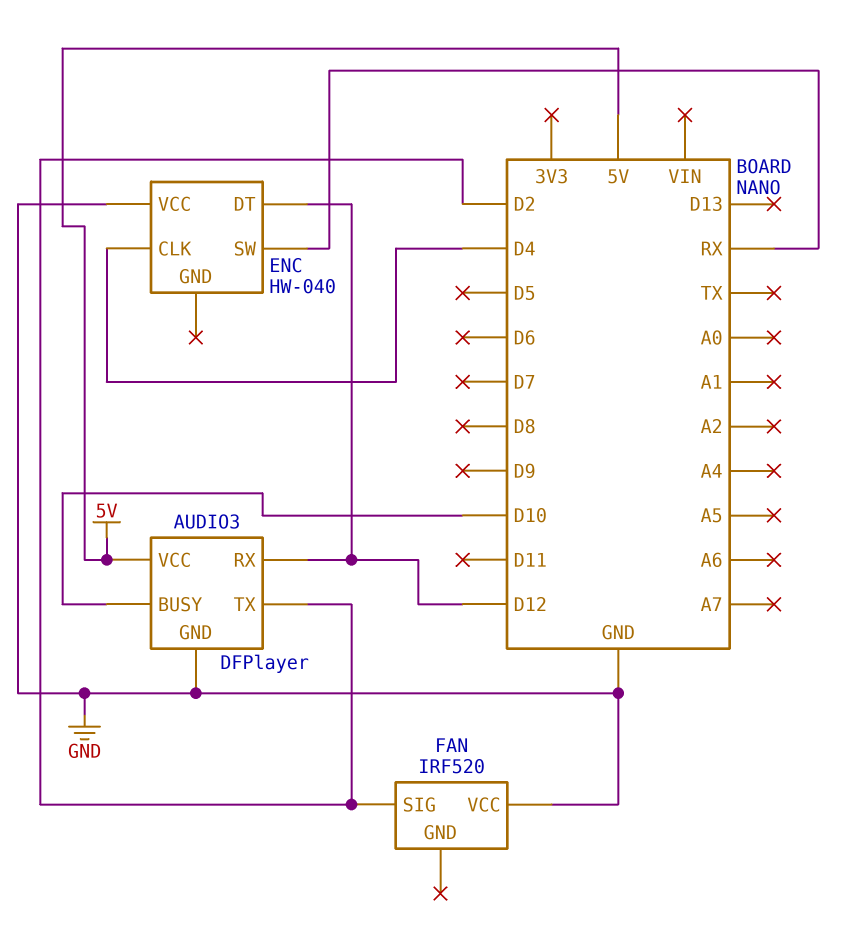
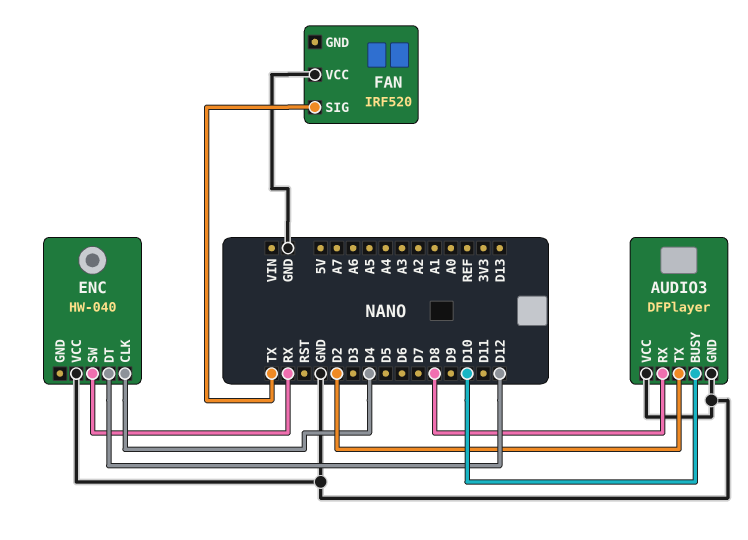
AUDIO3 pin RX: D12 -> D8
AUDIO3 pin VCC: 5V -> GND
FAN pin SIG: D2 -> TX

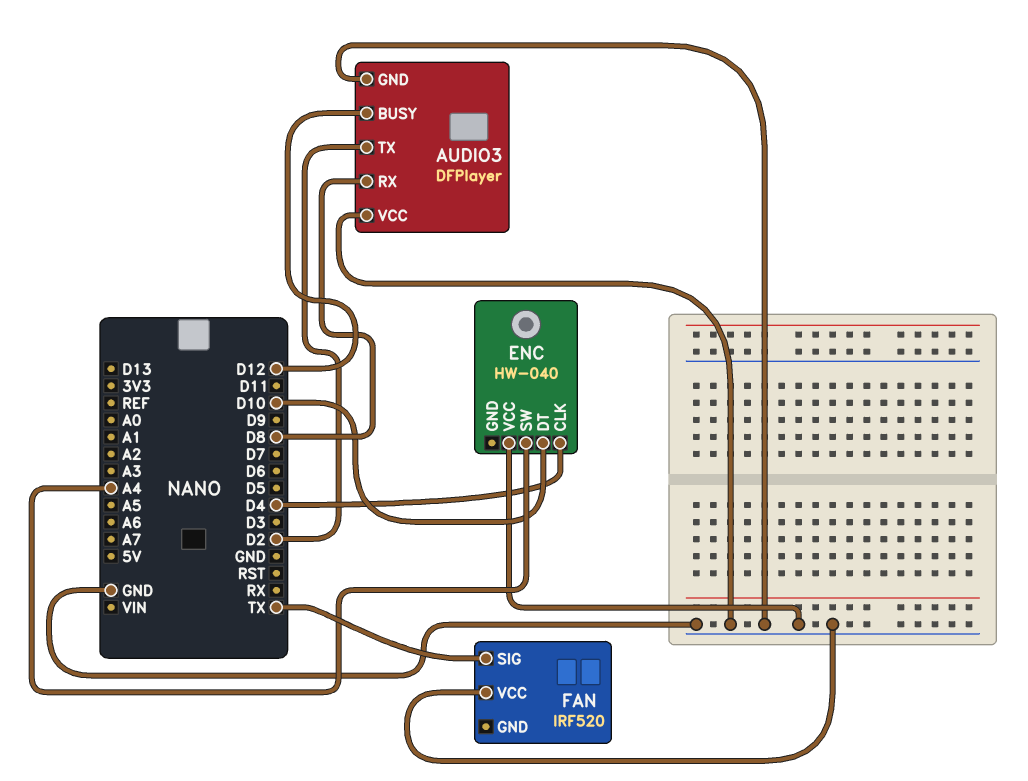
AUDIO3 pin BUSY: D10 -> D12
ENC pin DT: D12 -> D10
ENC pin SW: RX -> A4

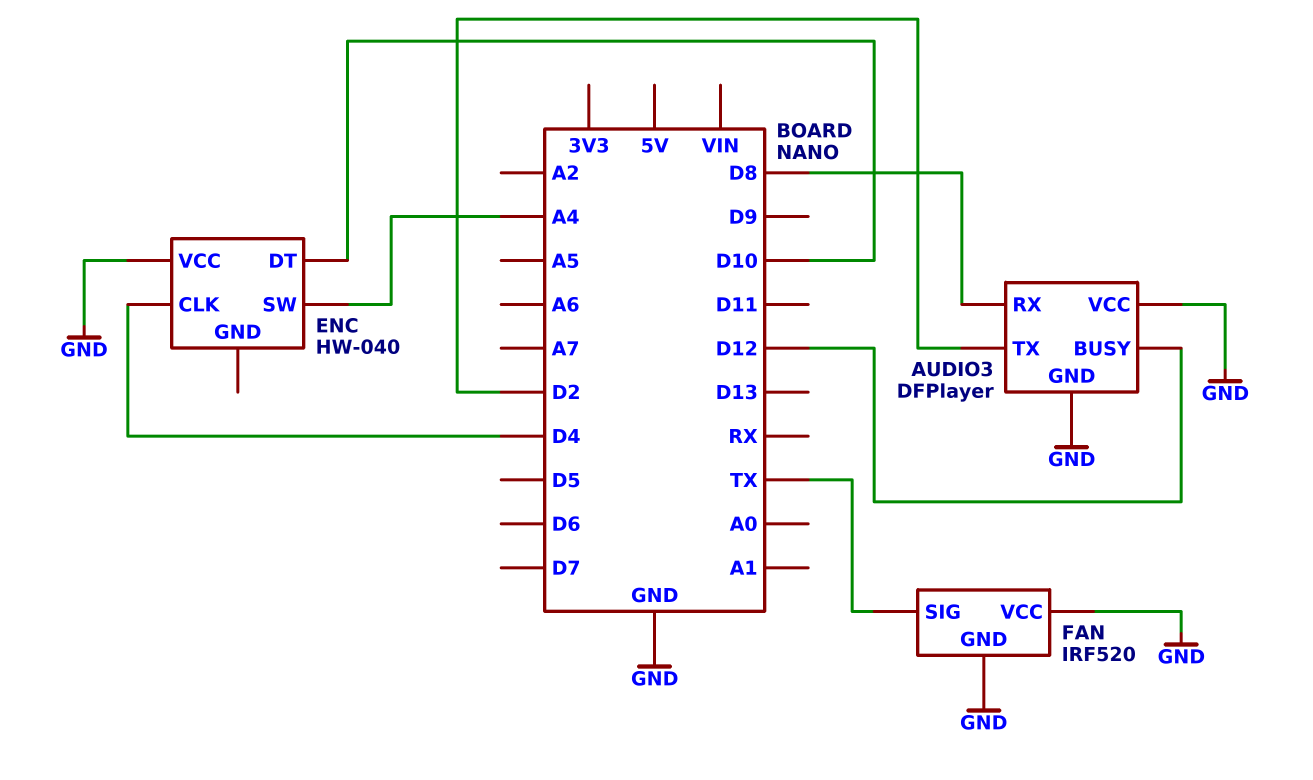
FAN pin GND: none -> GND

